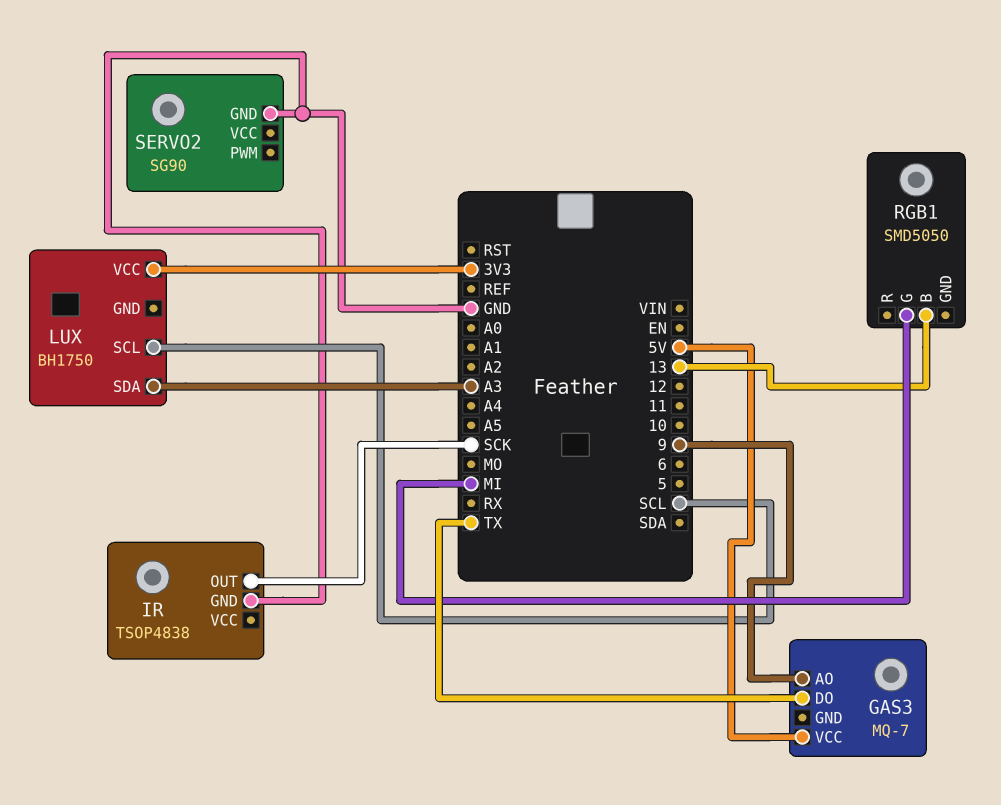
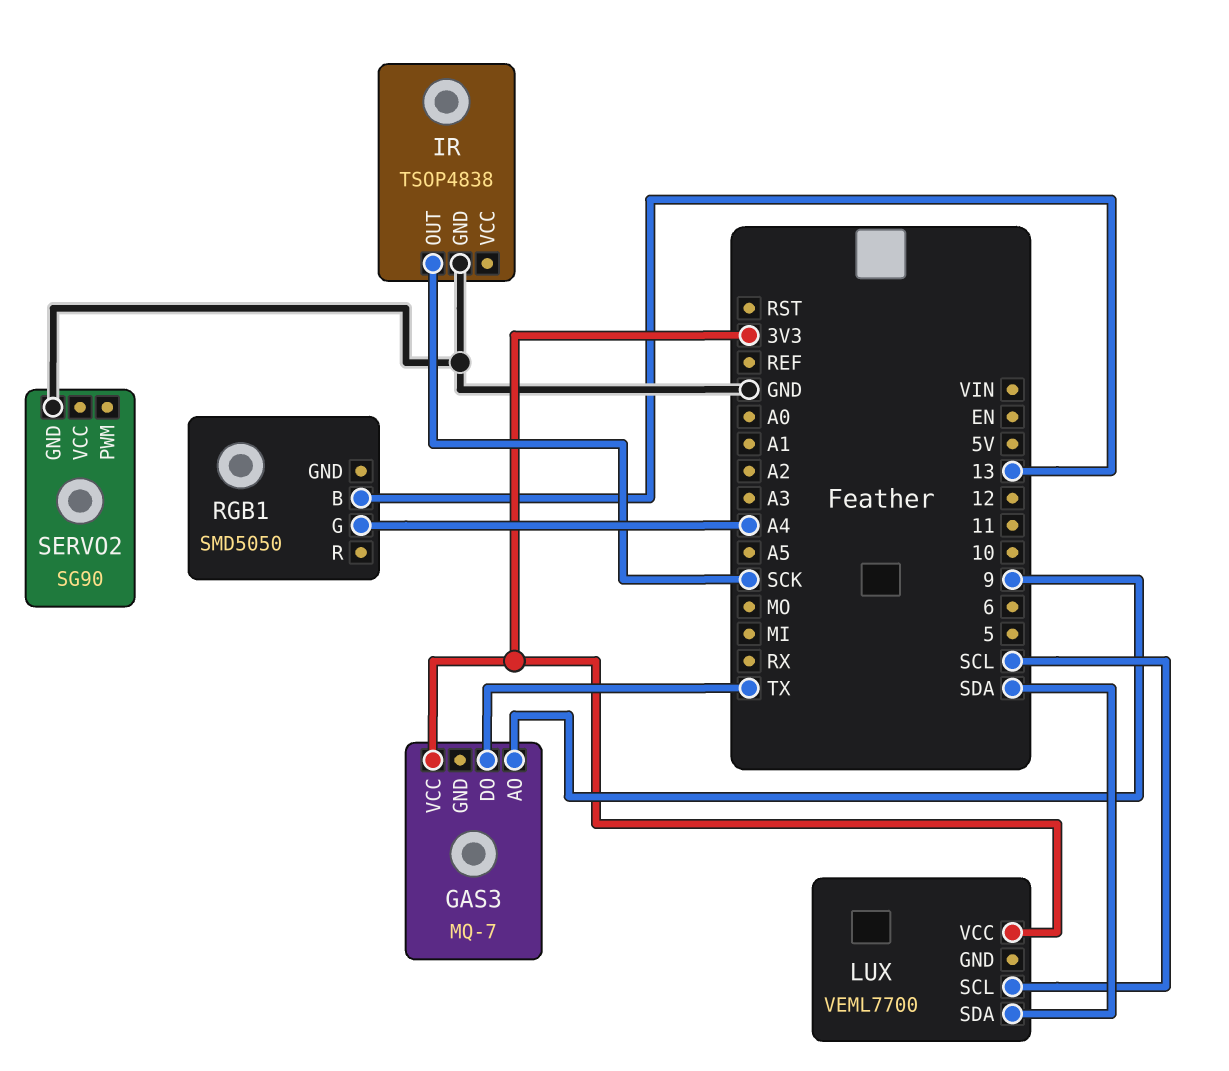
GAS3 pin VCC: 5V -> 3V3
LUX: BH1750 -> VEML7700
LUX pin SDA: A3 -> SDA
RGB1 pin G: MI -> A4

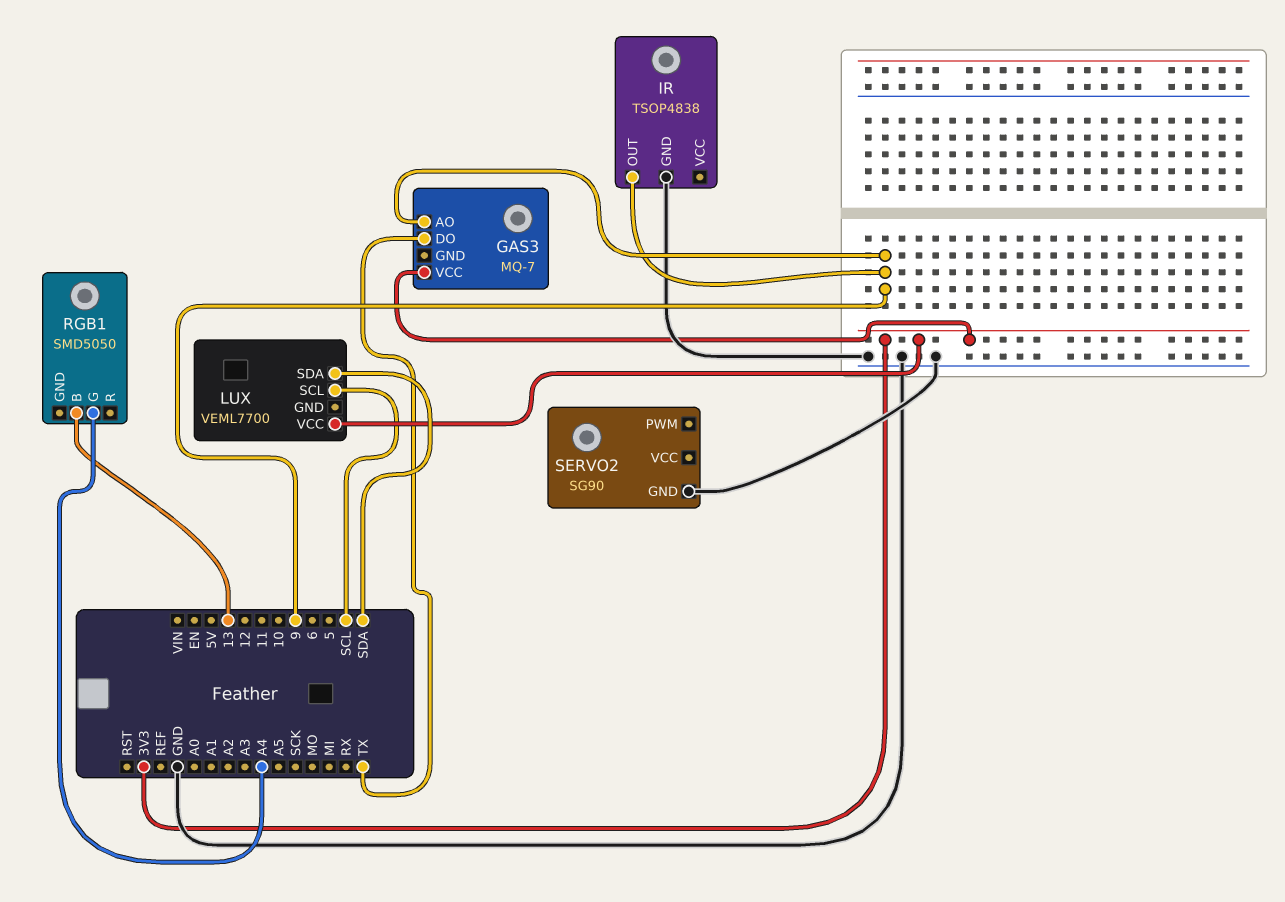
IR pin OUT: SCK -> 9

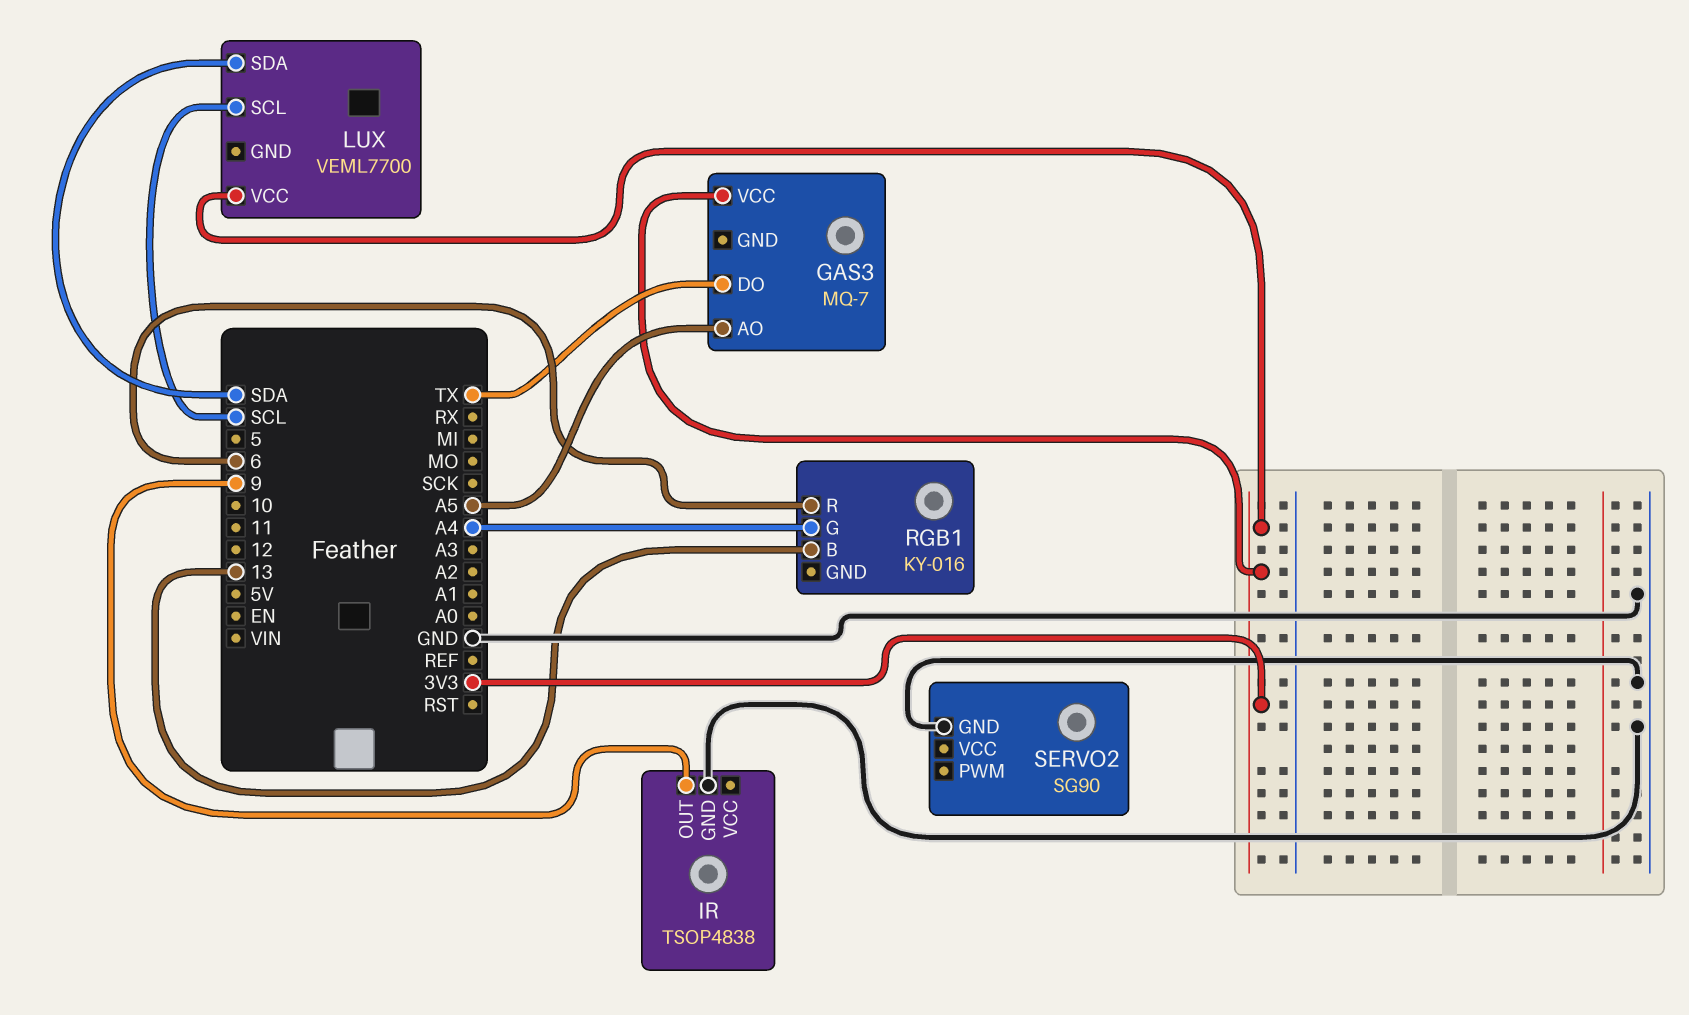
GAS3 pin AO: 9 -> A5
RGB1: SMD5050 -> KY-016
RGB1 pin R: none -> 6

